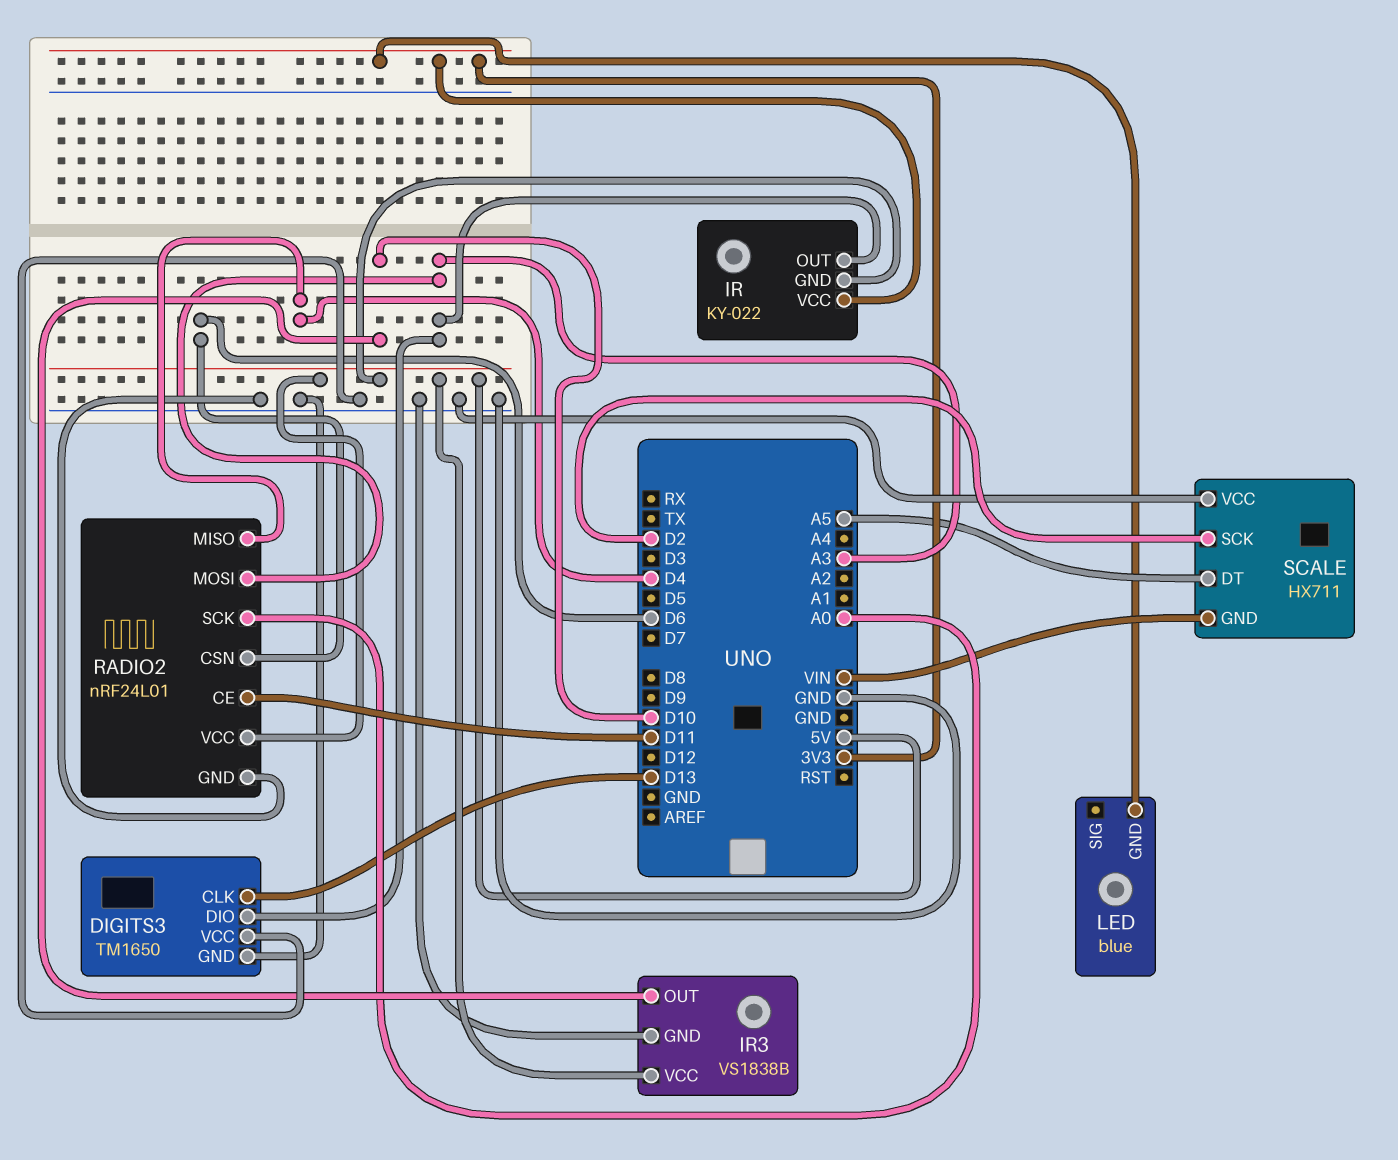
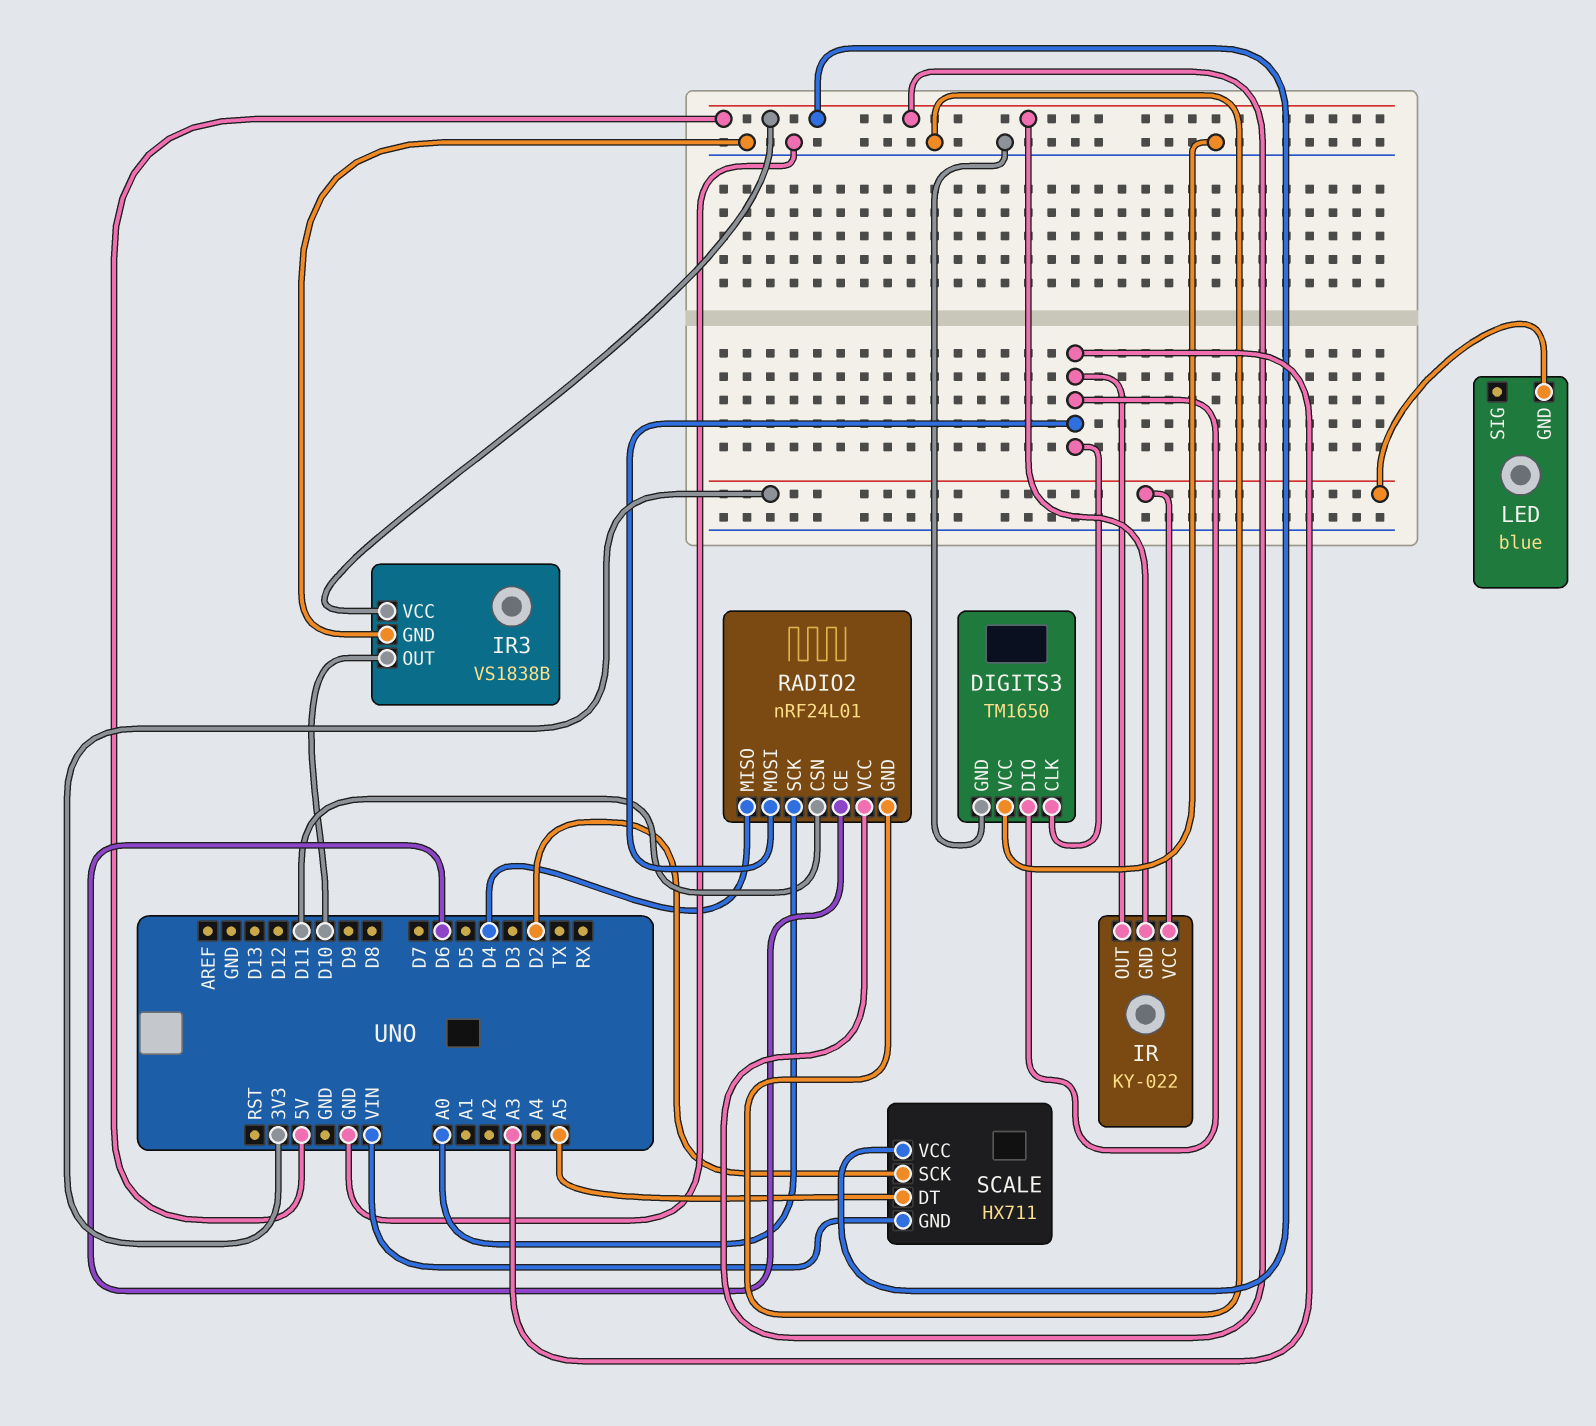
DIGITS3 pin CLK: D13 -> A3
RADIO2 pin CE: D11 -> D6
RADIO2 pin CSN: D6 -> D11
SCALE pin VCC: GND -> 5V

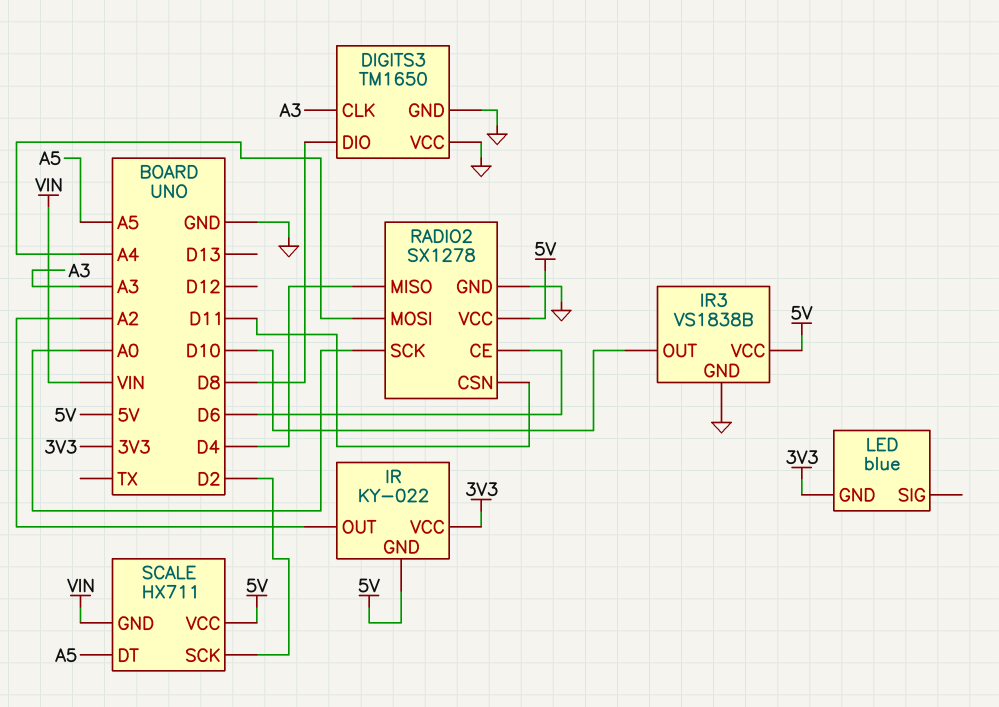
DIGITS3 pin DIO: A3 -> D8
IR pin OUT: A3 -> A2
RADIO2: nRF24L01 -> SX1278
RADIO2 pin MOSI: A3 -> A4

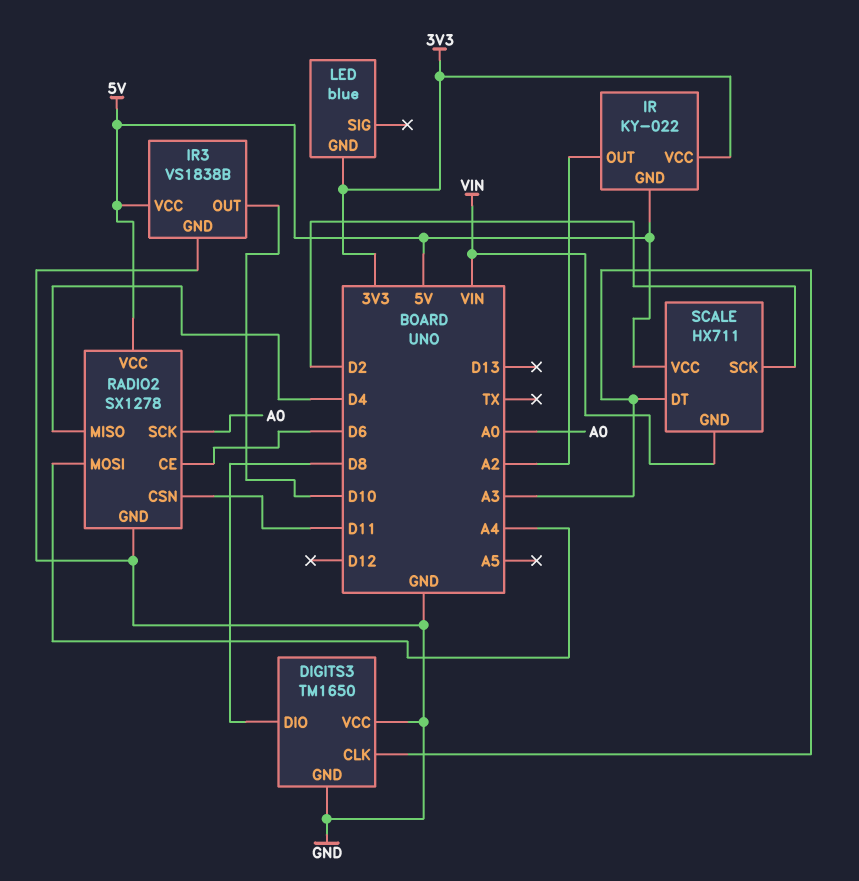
SCALE pin DT: A5 -> A3

